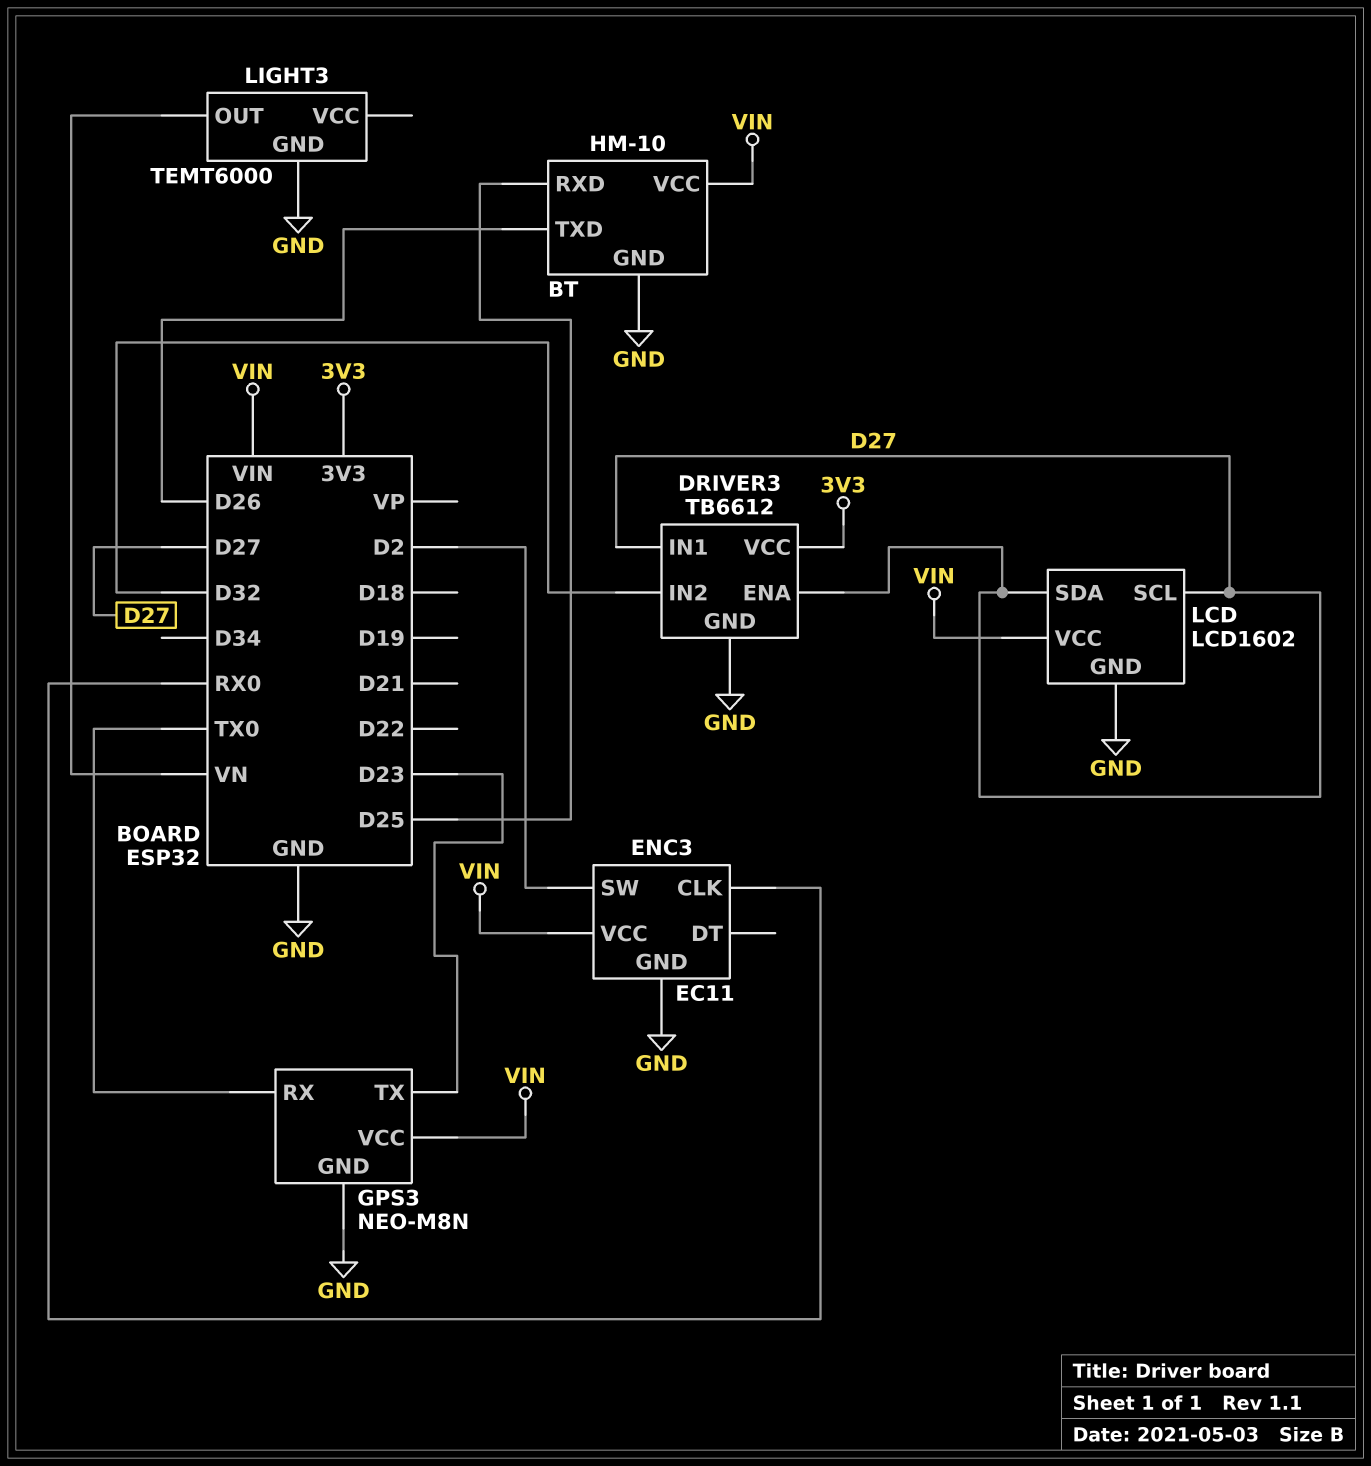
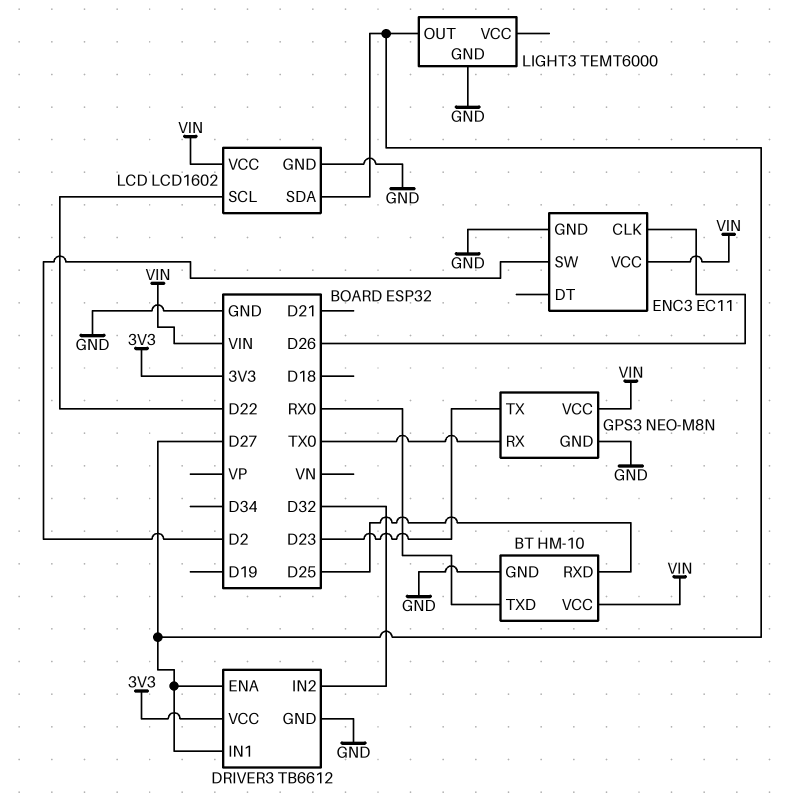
BT pin TXD: D26 -> RX0
ENC3 pin CLK: RX0 -> D26
LCD pin SCL: D27 -> D22
LIGHT3 pin OUT: VN -> D27

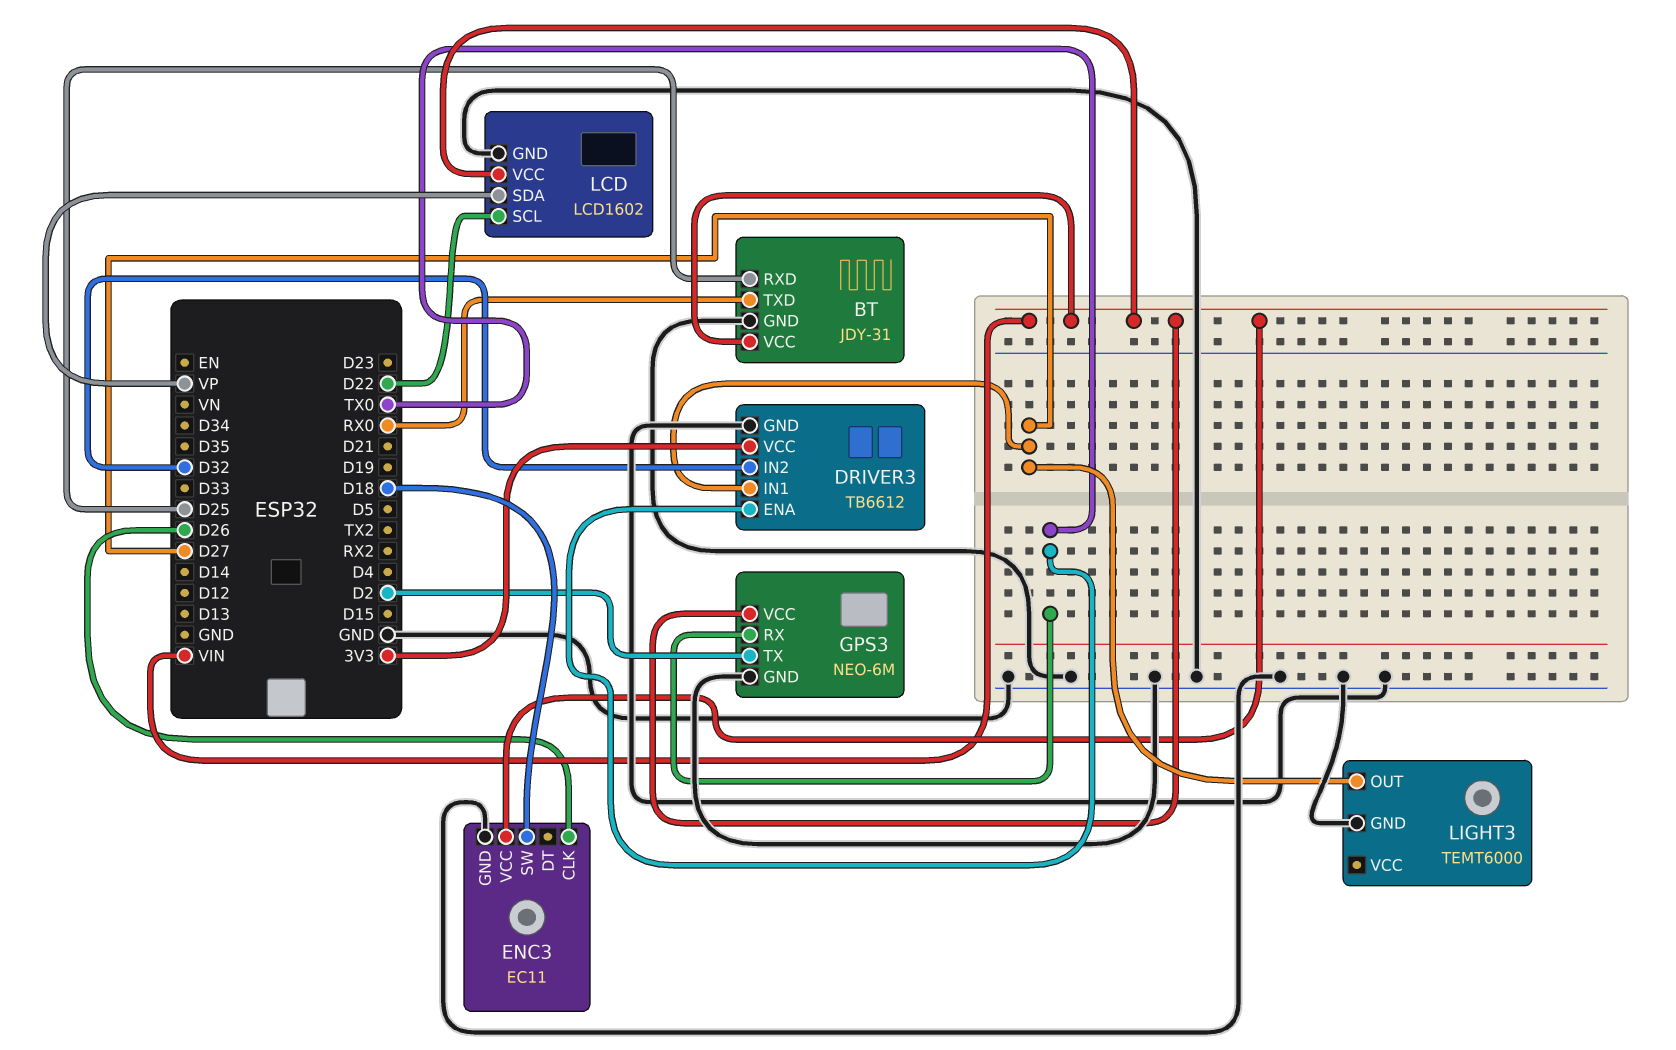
BT: HM-10 -> JDY-31
DRIVER3 pin ENA: D27 -> TX0
ENC3 pin SW: D2 -> D18
GPS3: NEO-M8N -> NEO-6M
GPS3 pin TX: D23 -> D2
LCD pin SDA: D27 -> VP

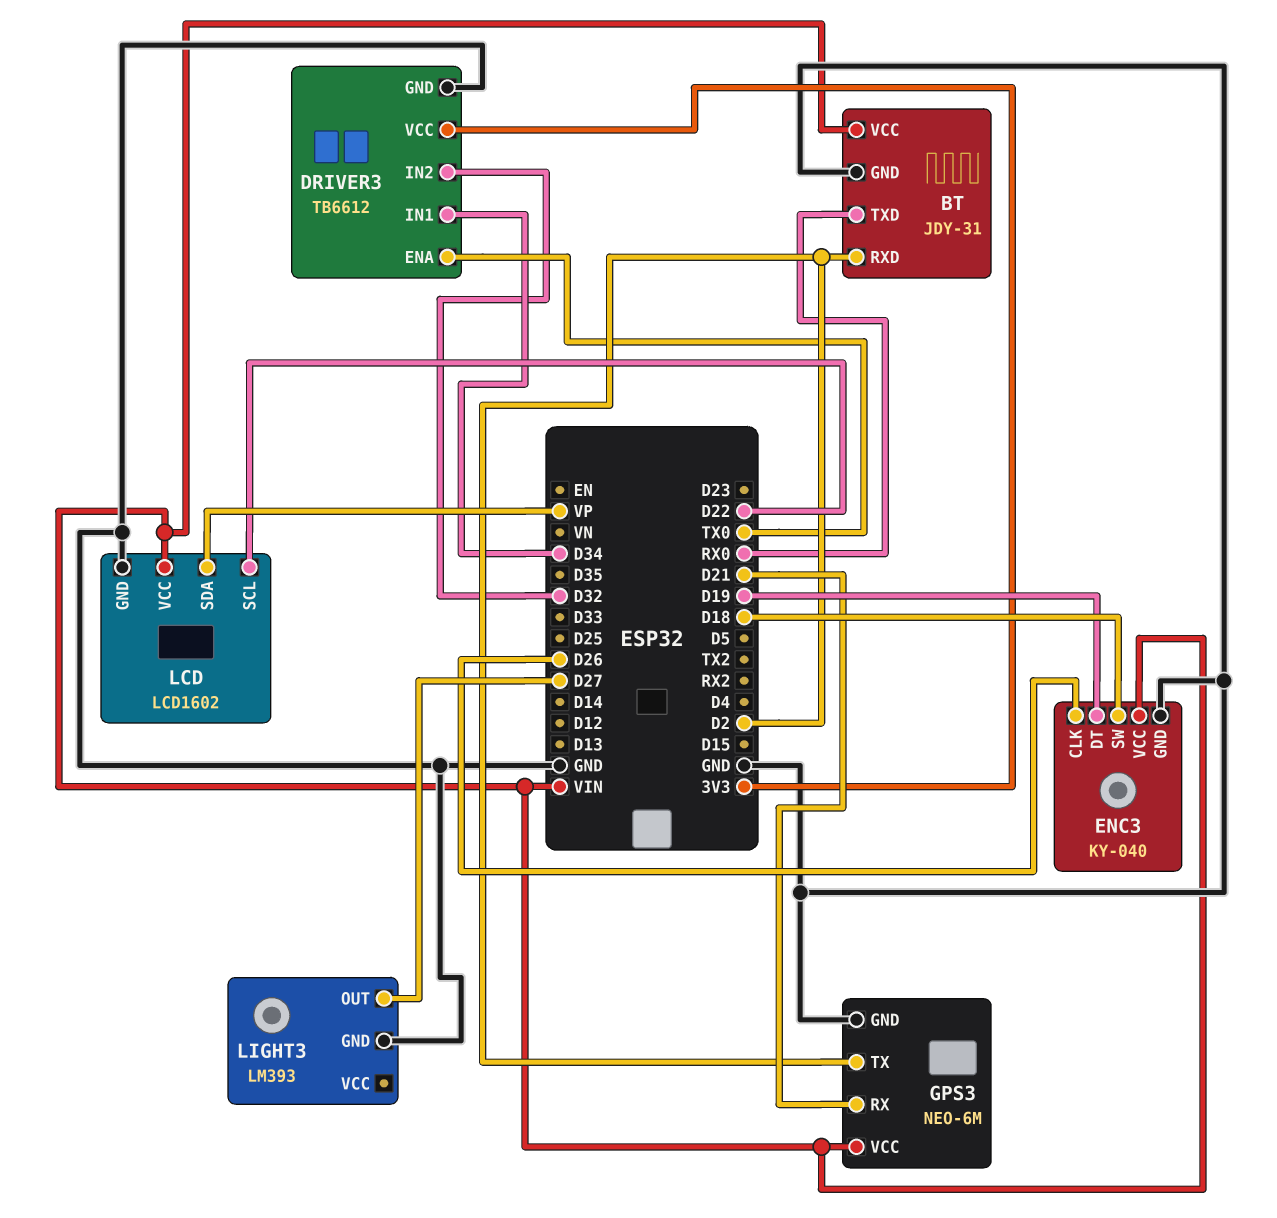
BT pin RXD: D25 -> D2
DRIVER3 pin IN1: D27 -> D34
ENC3: EC11 -> KY-040
ENC3 pin DT: none -> D19
GPS3 pin RX: TX0 -> D21
LIGHT3: TEMT6000 -> LM393

